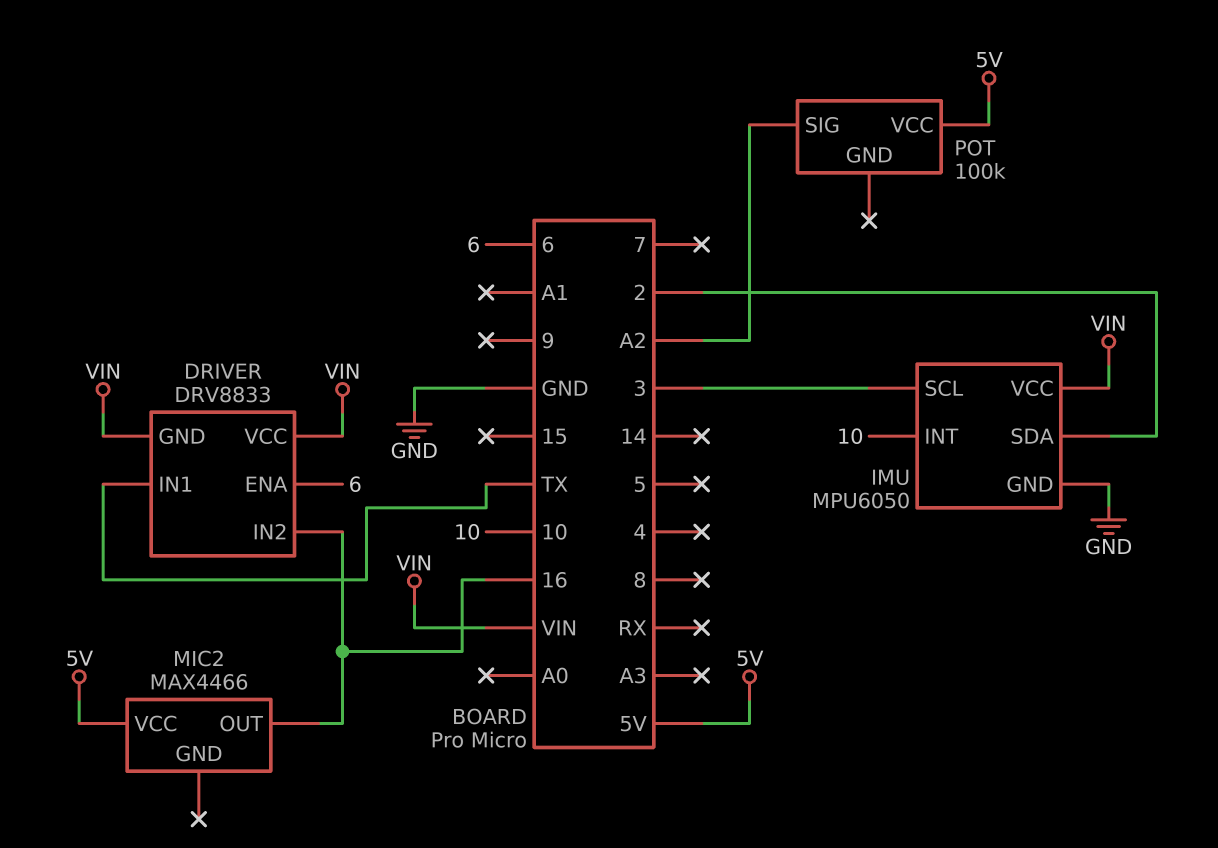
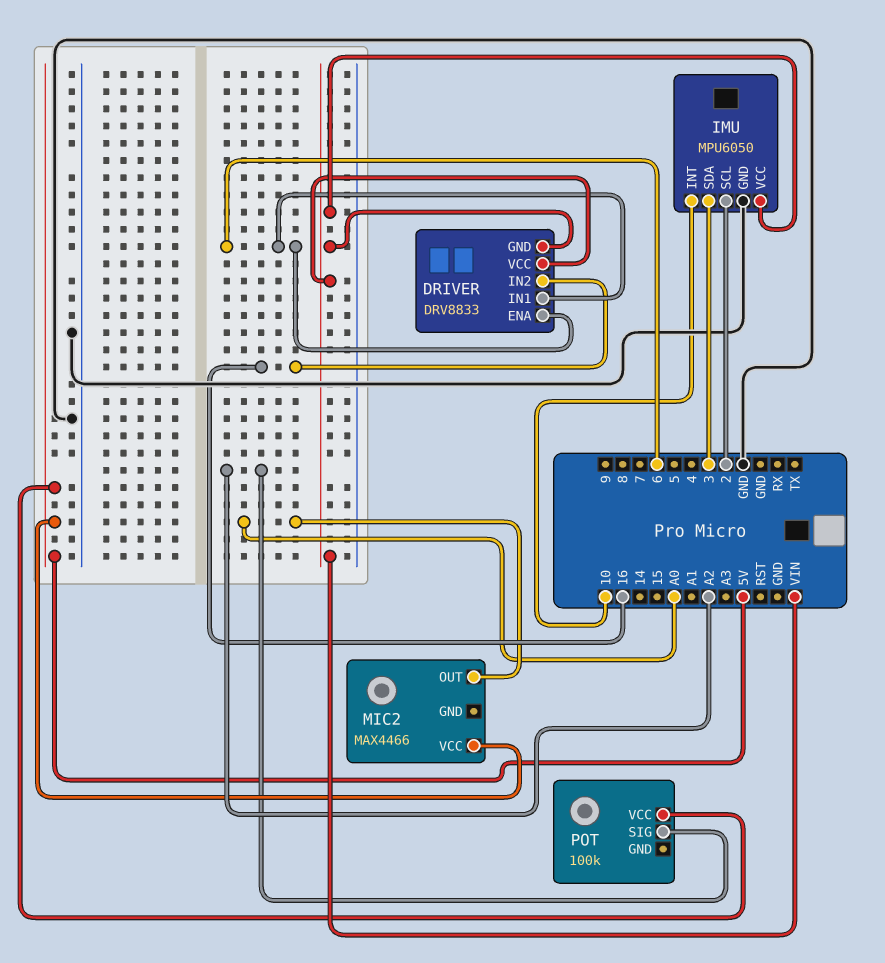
DRIVER pin IN1: TX -> 6
IMU pin SCL: 3 -> 2
IMU pin SDA: 2 -> 3
MIC2 pin OUT: 16 -> A0

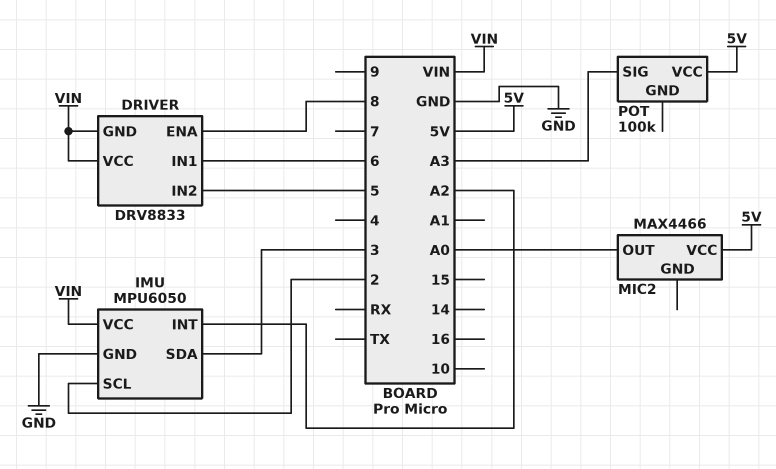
DRIVER pin ENA: 6 -> 8
DRIVER pin IN2: 16 -> 5
IMU pin INT: 10 -> A2
POT pin SIG: A2 -> A3

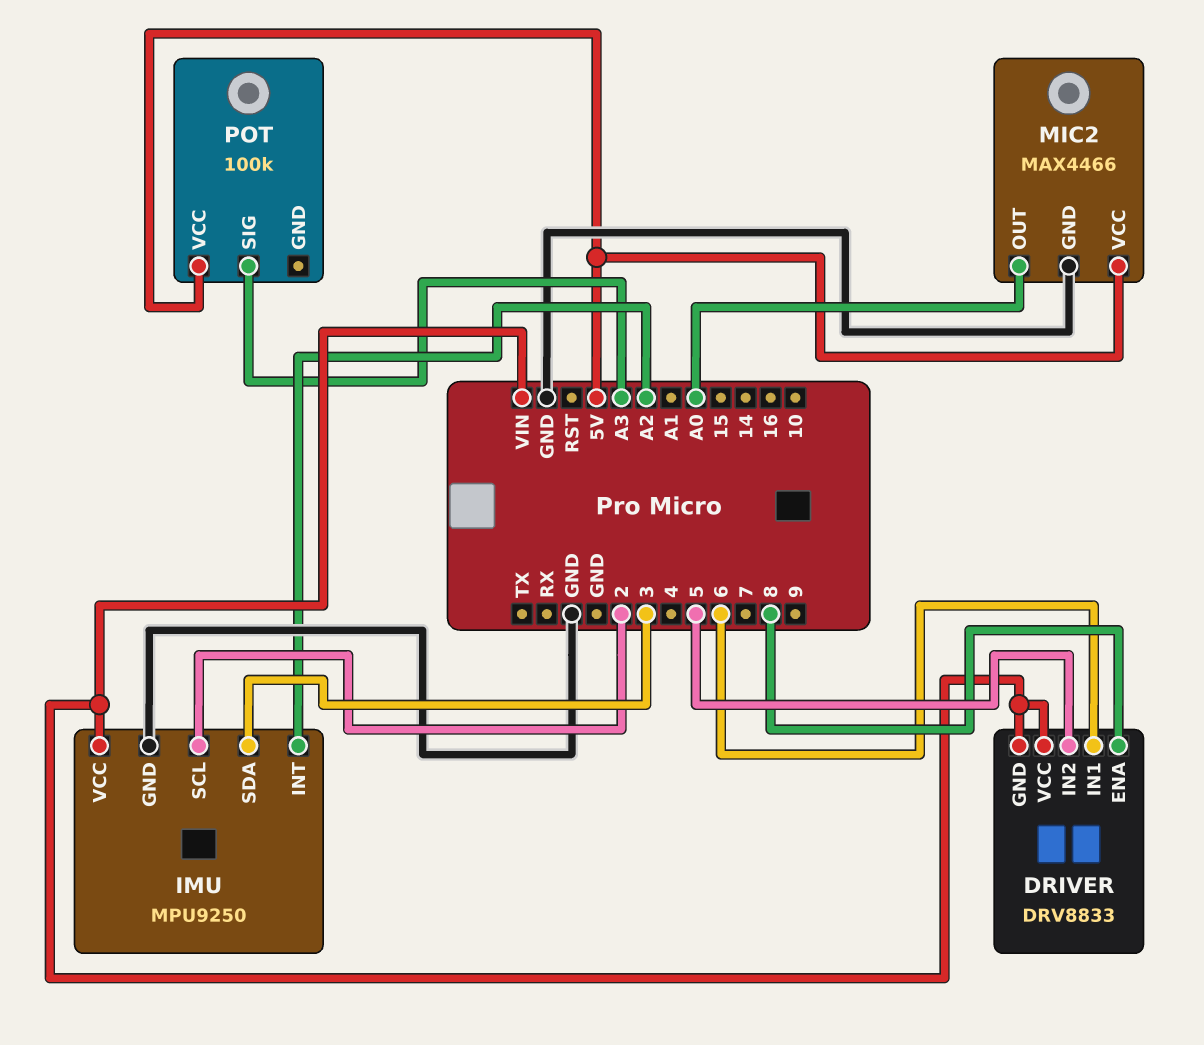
IMU: MPU6050 -> MPU9250
MIC2 pin GND: none -> GND

